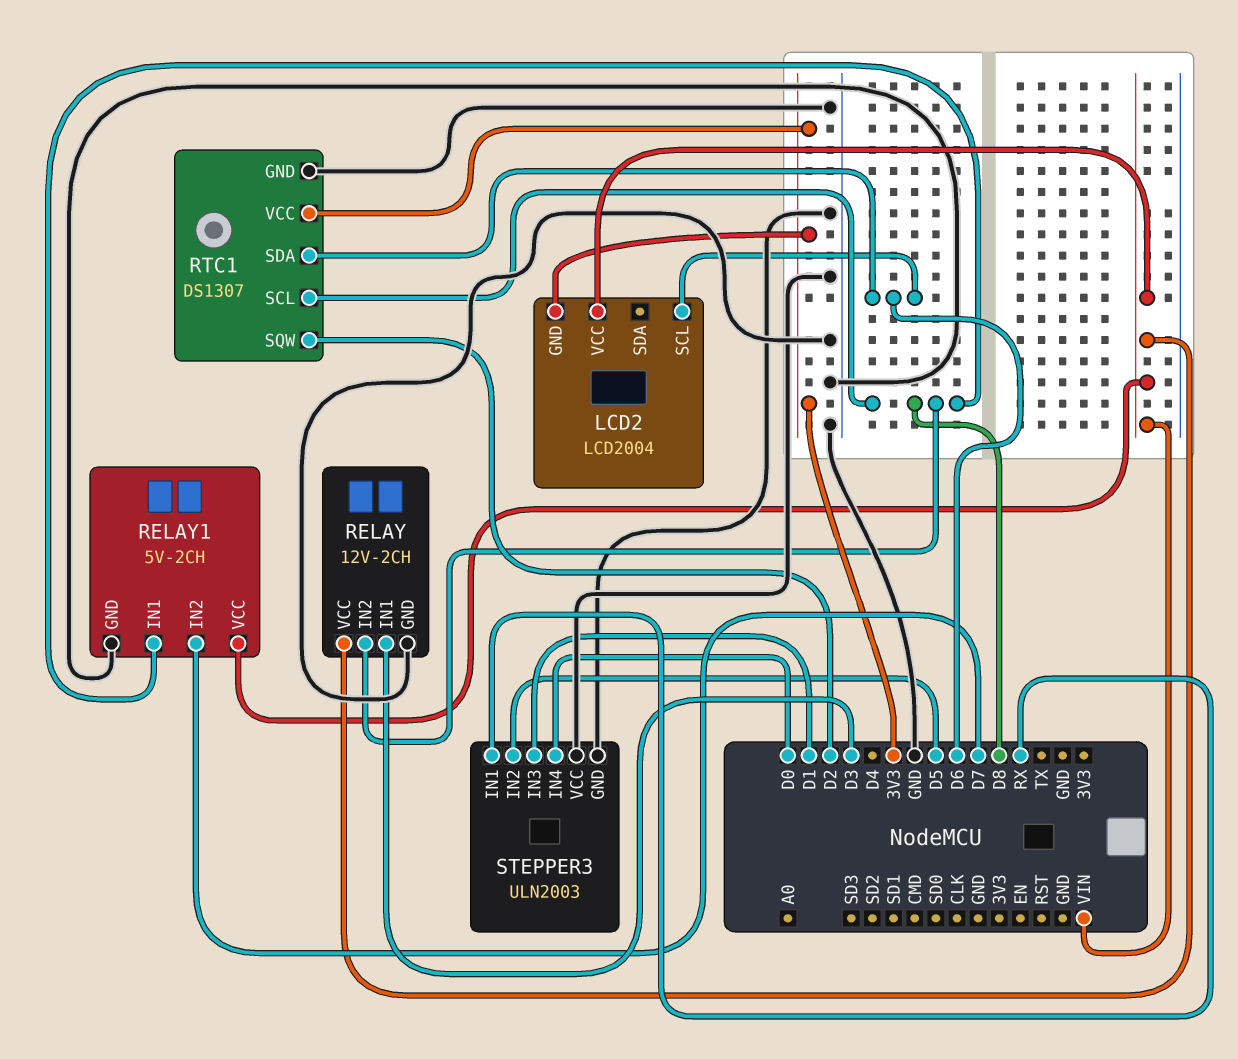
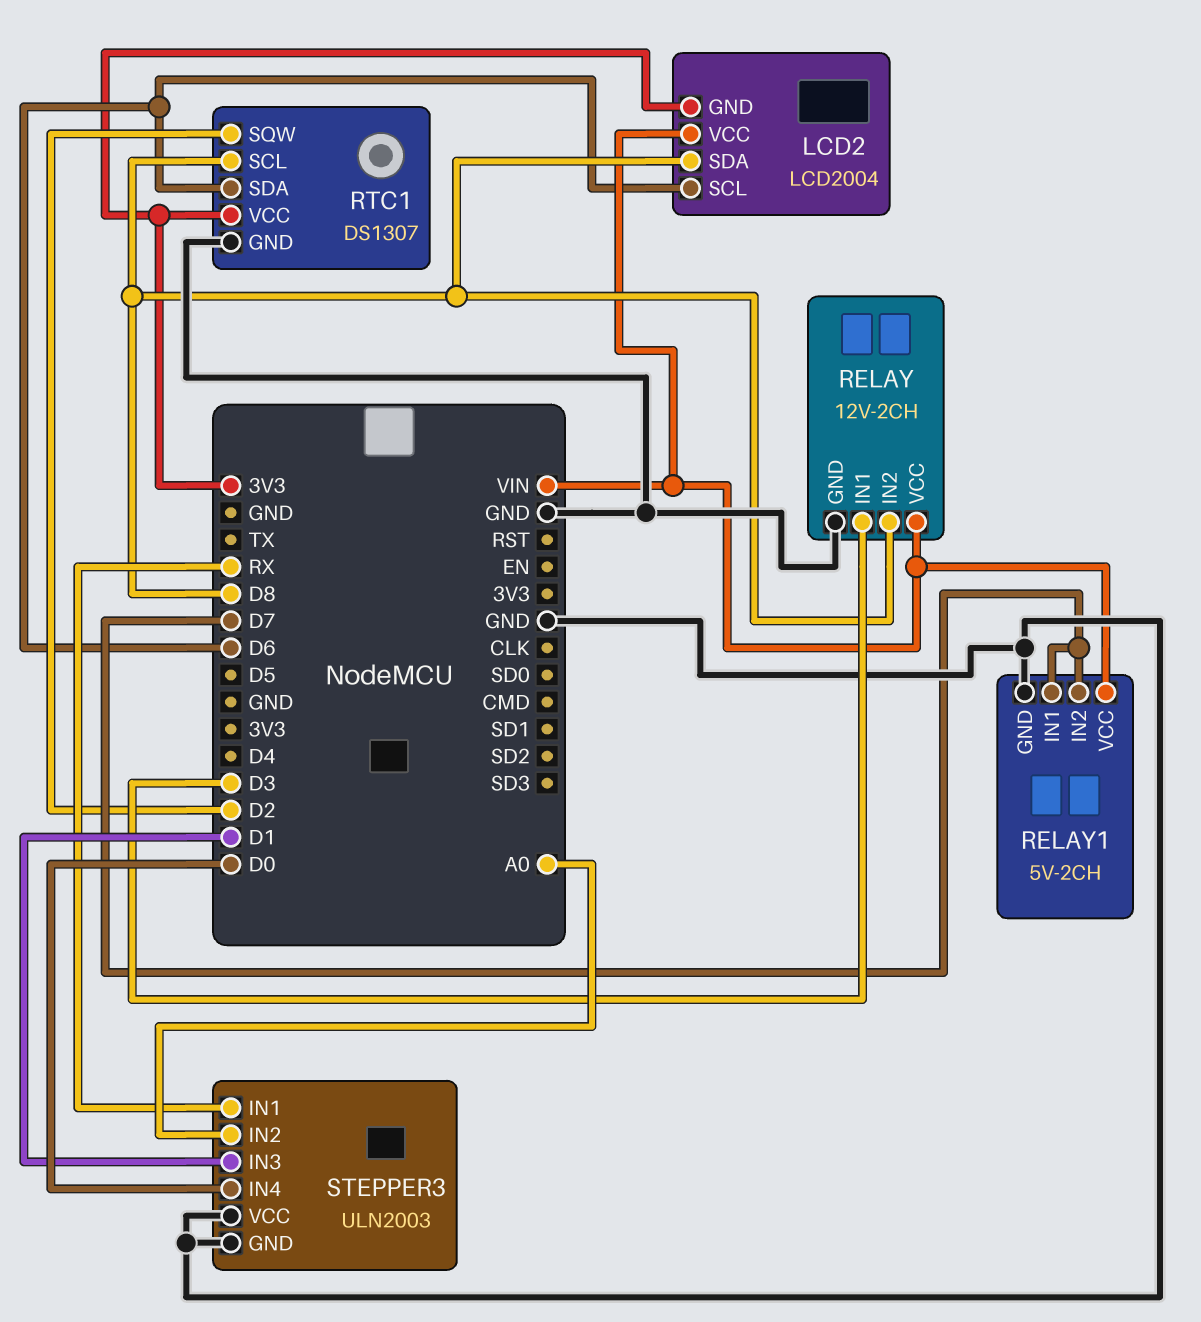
LCD2 pin SDA: none -> D8
RELAY1 pin IN1: D8 -> D7
STEPPER3 pin IN2: D5 -> A0

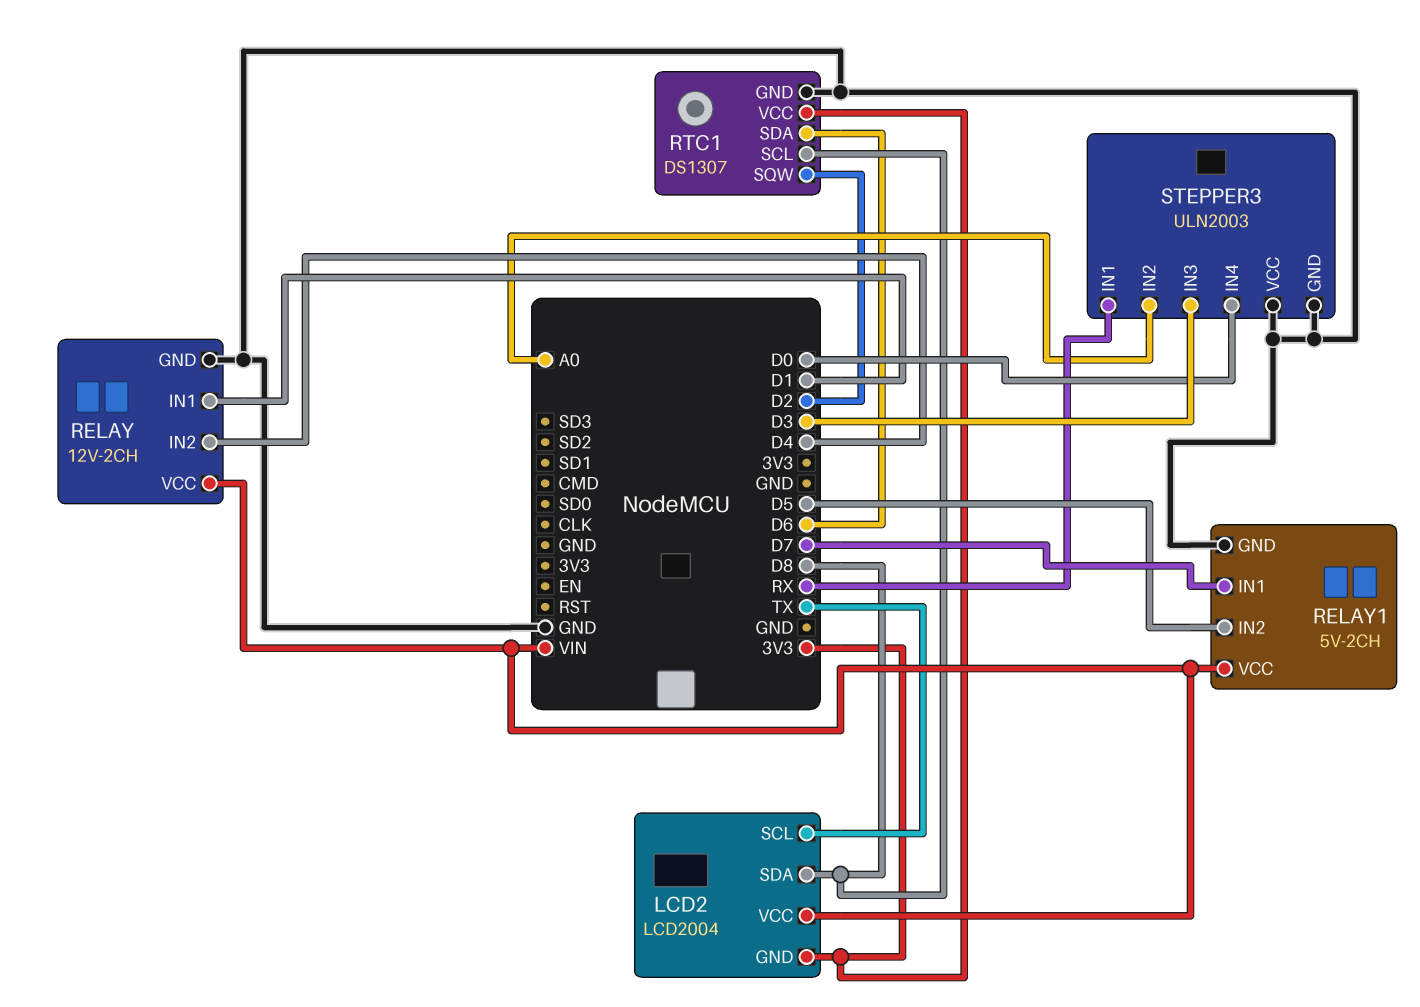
LCD2 pin SCL: D6 -> TX
RELAY pin IN1: D3 -> D1
RELAY pin IN2: D8 -> D4
RELAY1 pin IN2: D7 -> D5
STEPPER3 pin IN3: D1 -> D3

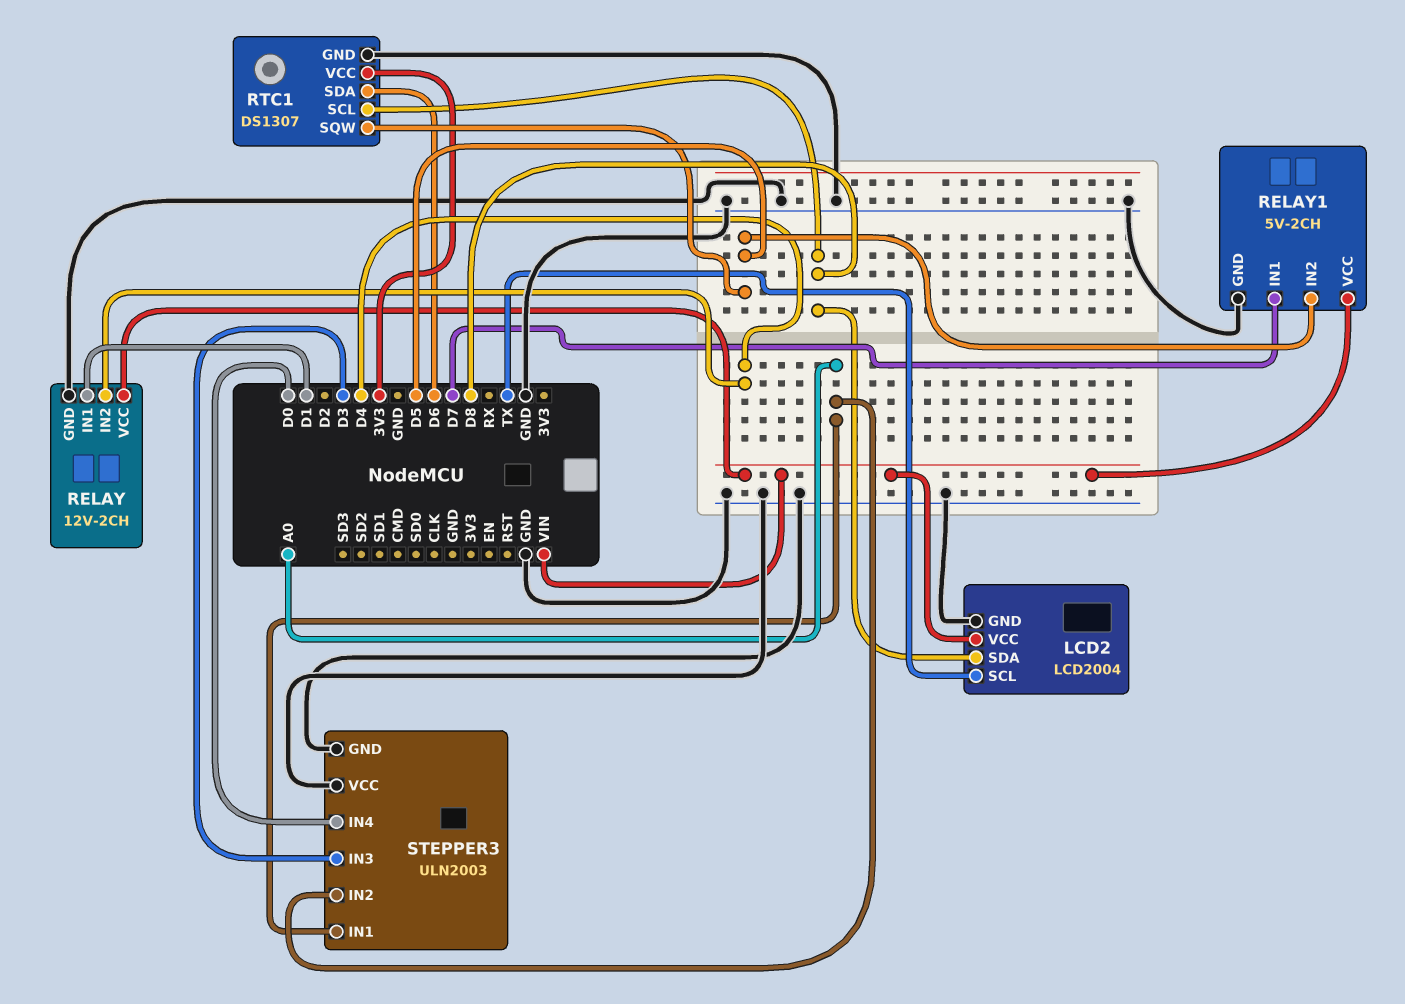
LCD2 pin GND: 3V3 -> GND
RTC1 pin SQW: D2 -> D5
STEPPER3 pin IN1: RX -> A0

